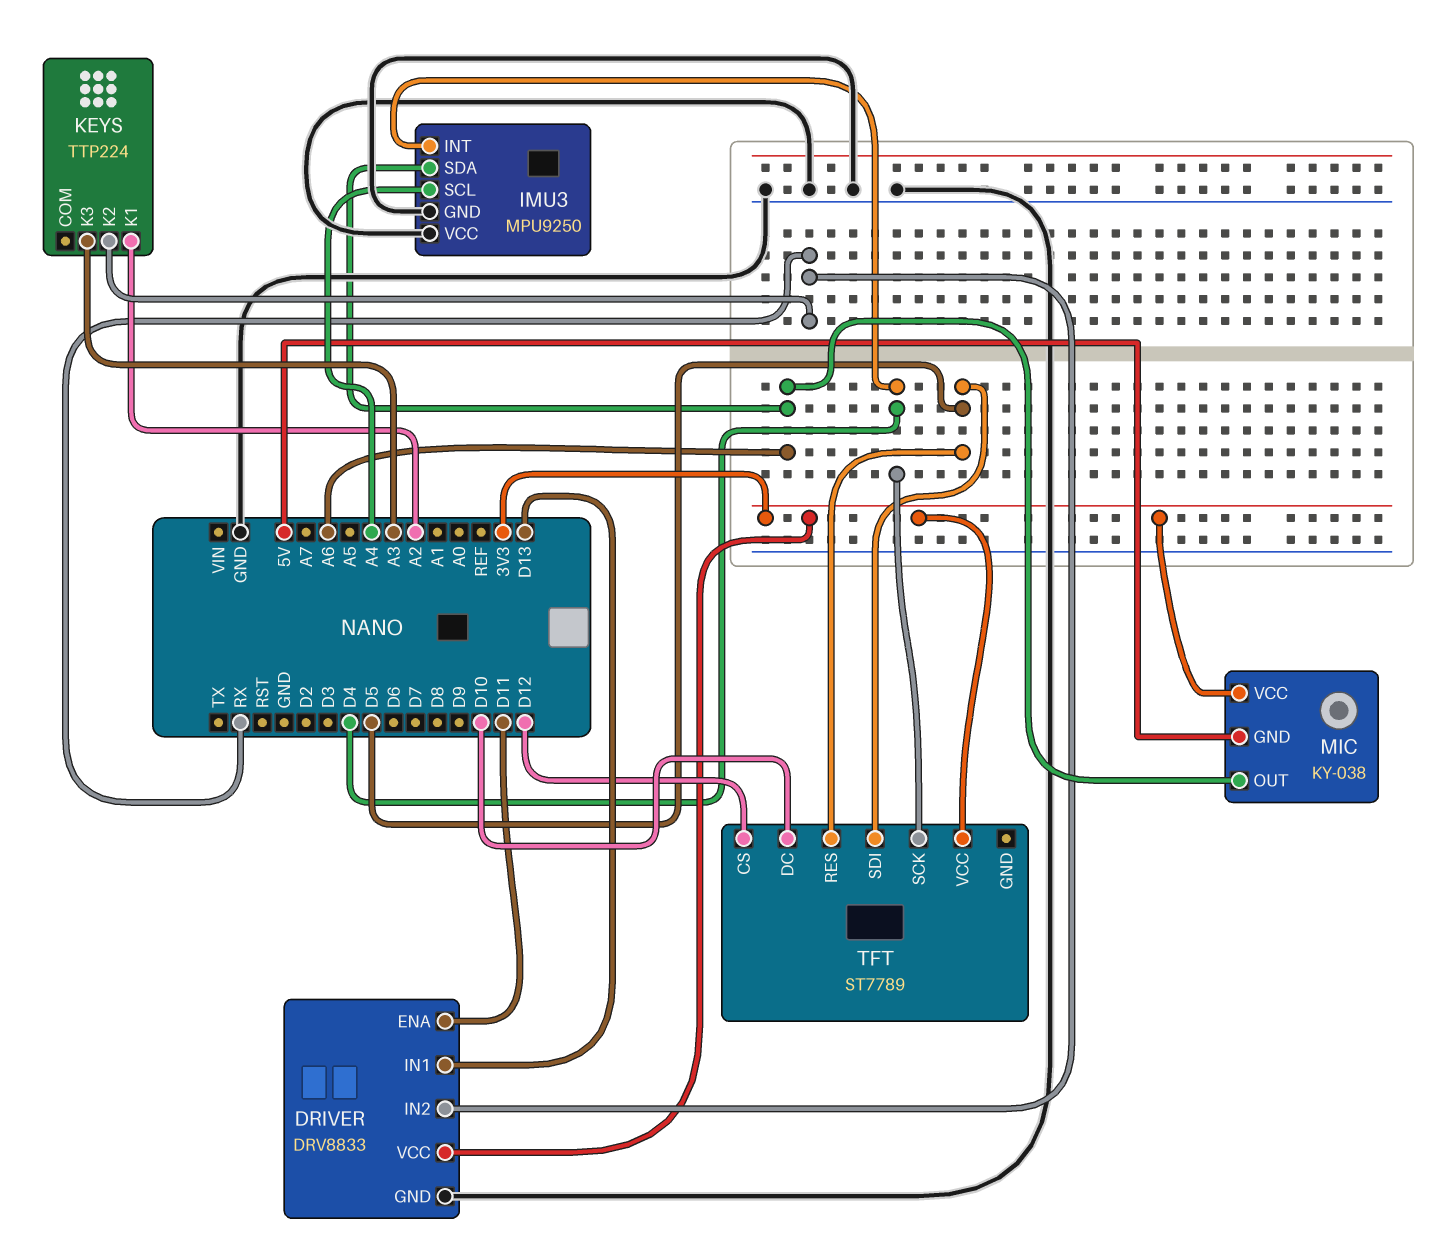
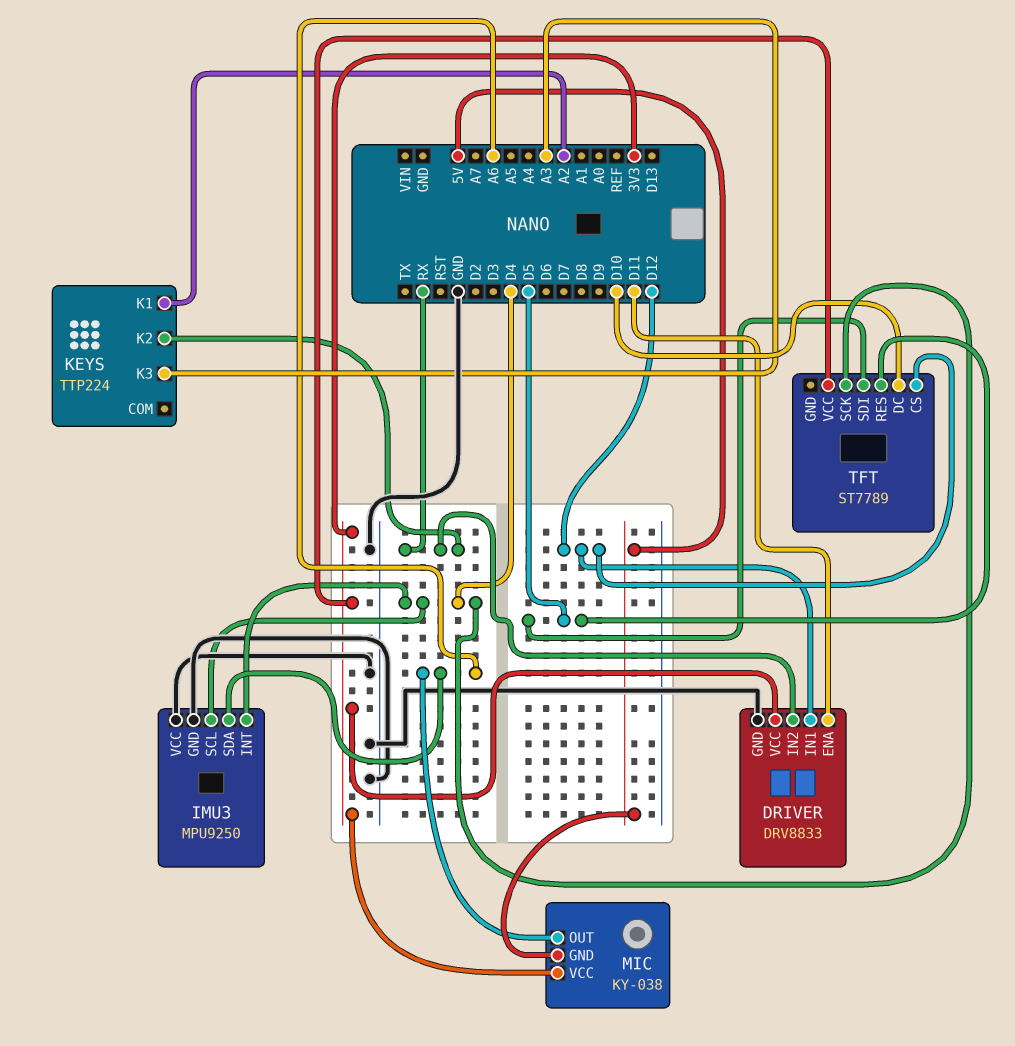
DRIVER pin IN1: D13 -> D12
IMU3 pin SCL: A4 -> D4

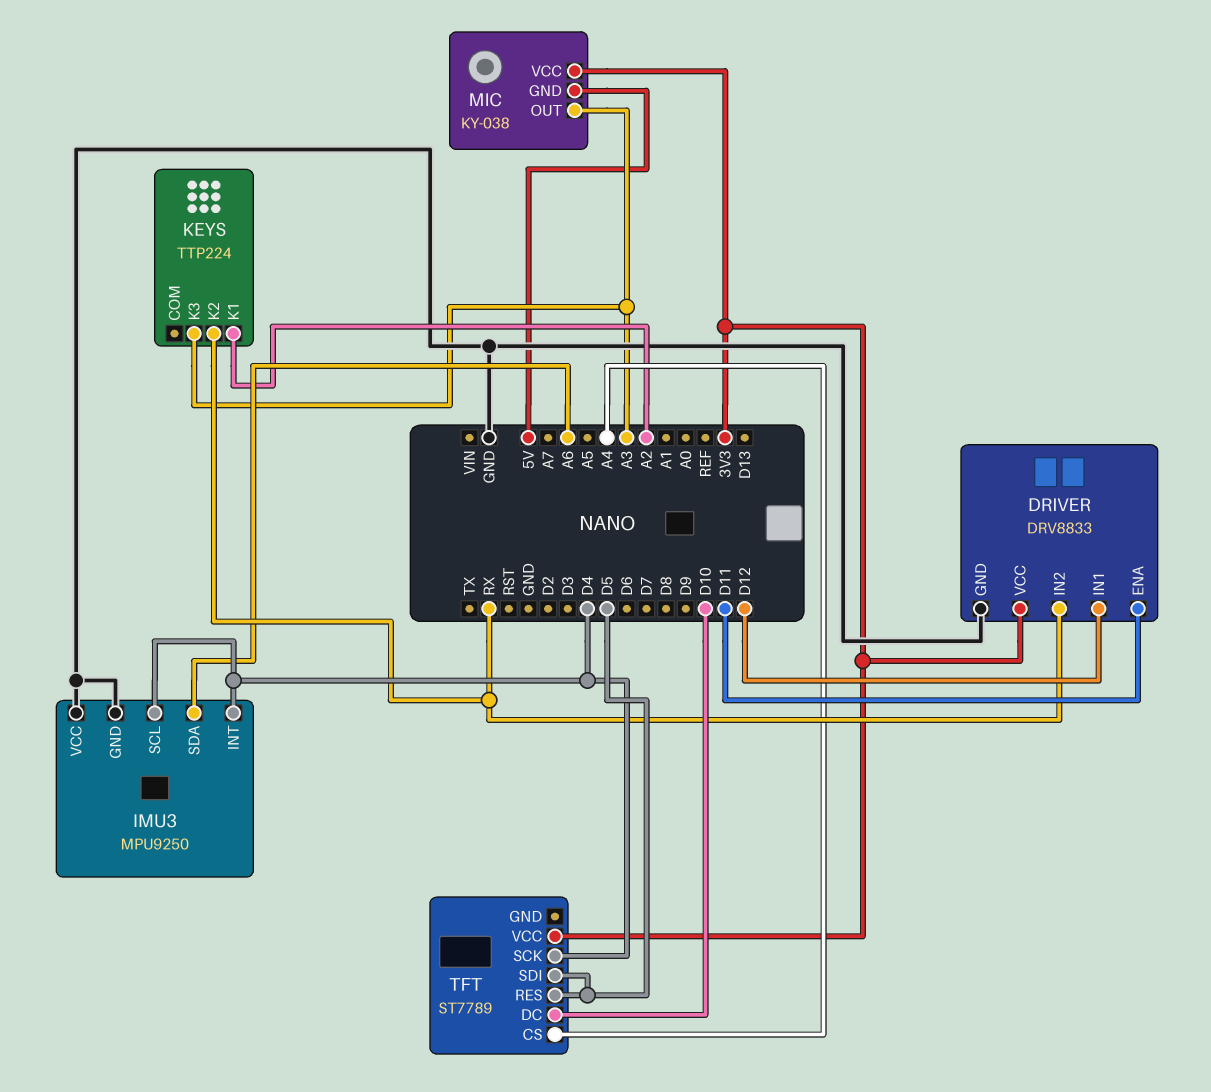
MIC pin OUT: A6 -> A3
TFT pin CS: D12 -> A4

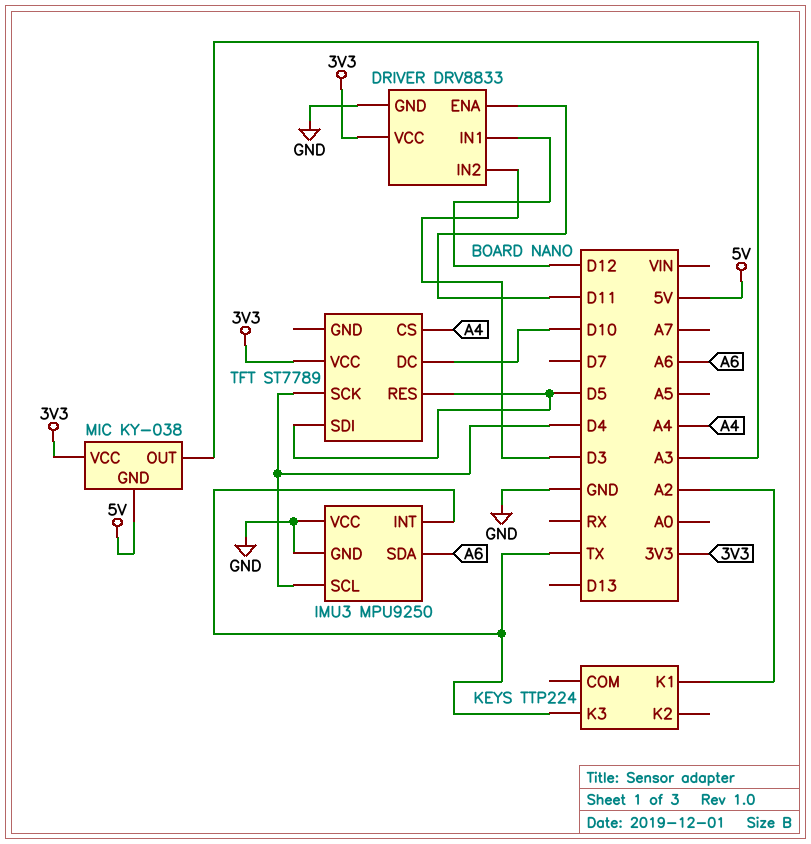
DRIVER pin IN2: RX -> D3
IMU3 pin INT: D4 -> TX
KEYS pin K2: RX -> none
KEYS pin K3: A3 -> TX

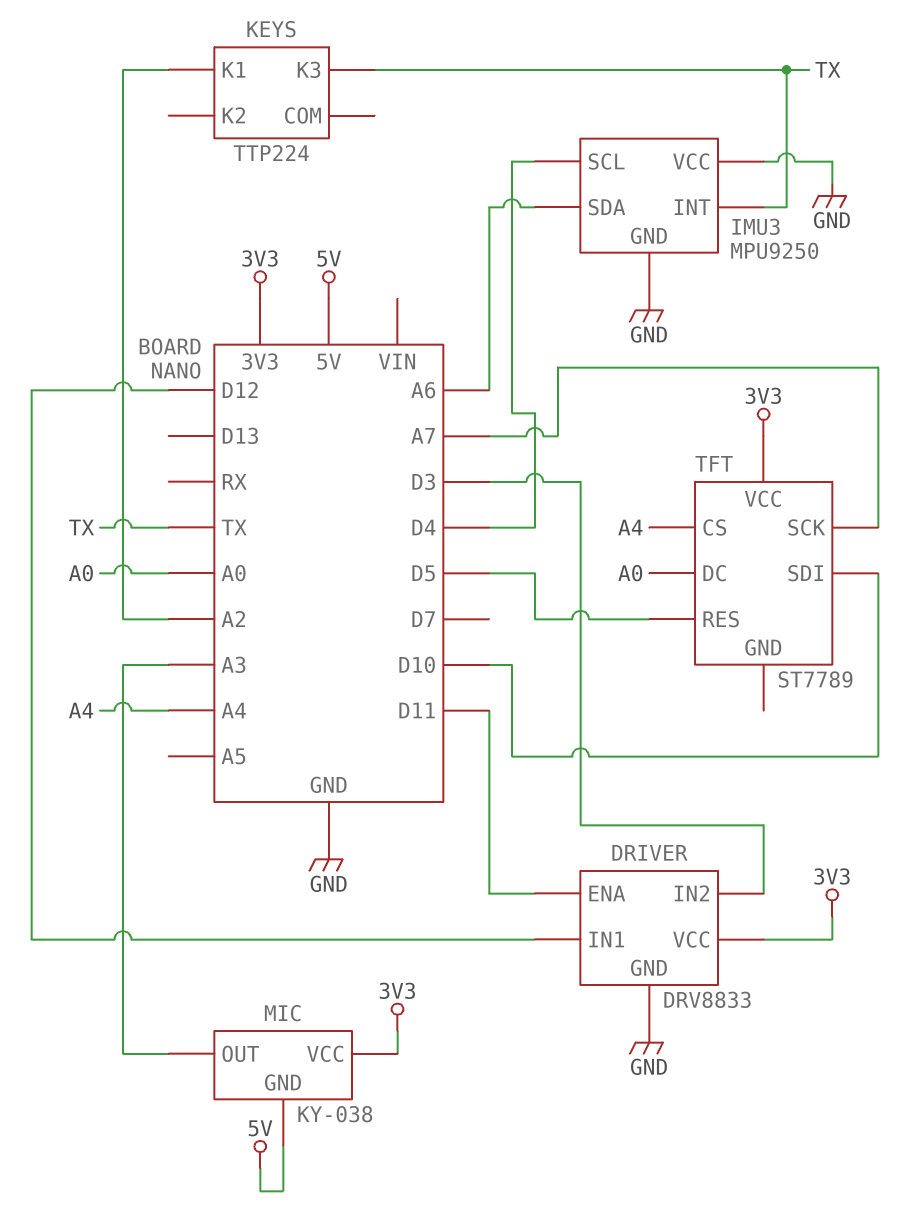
TFT pin DC: D10 -> A0
TFT pin SCK: D4 -> A7
TFT pin SDI: D5 -> D10

